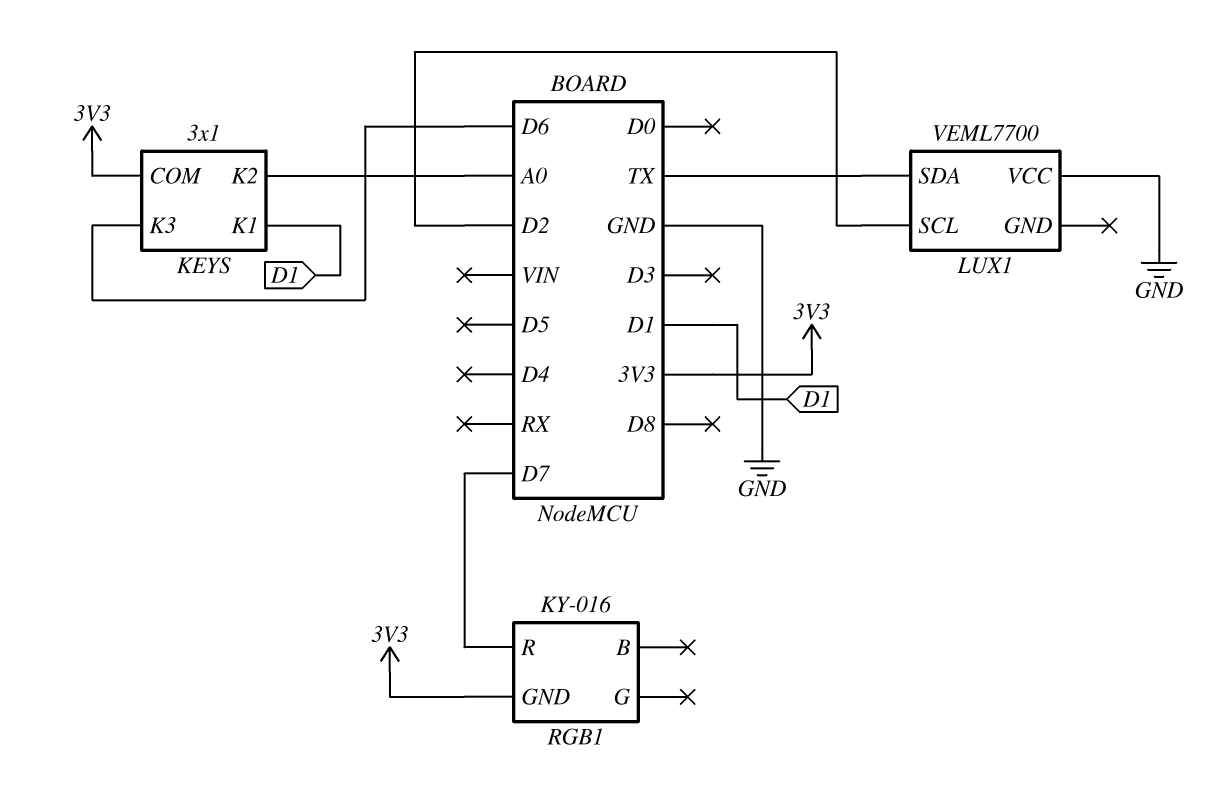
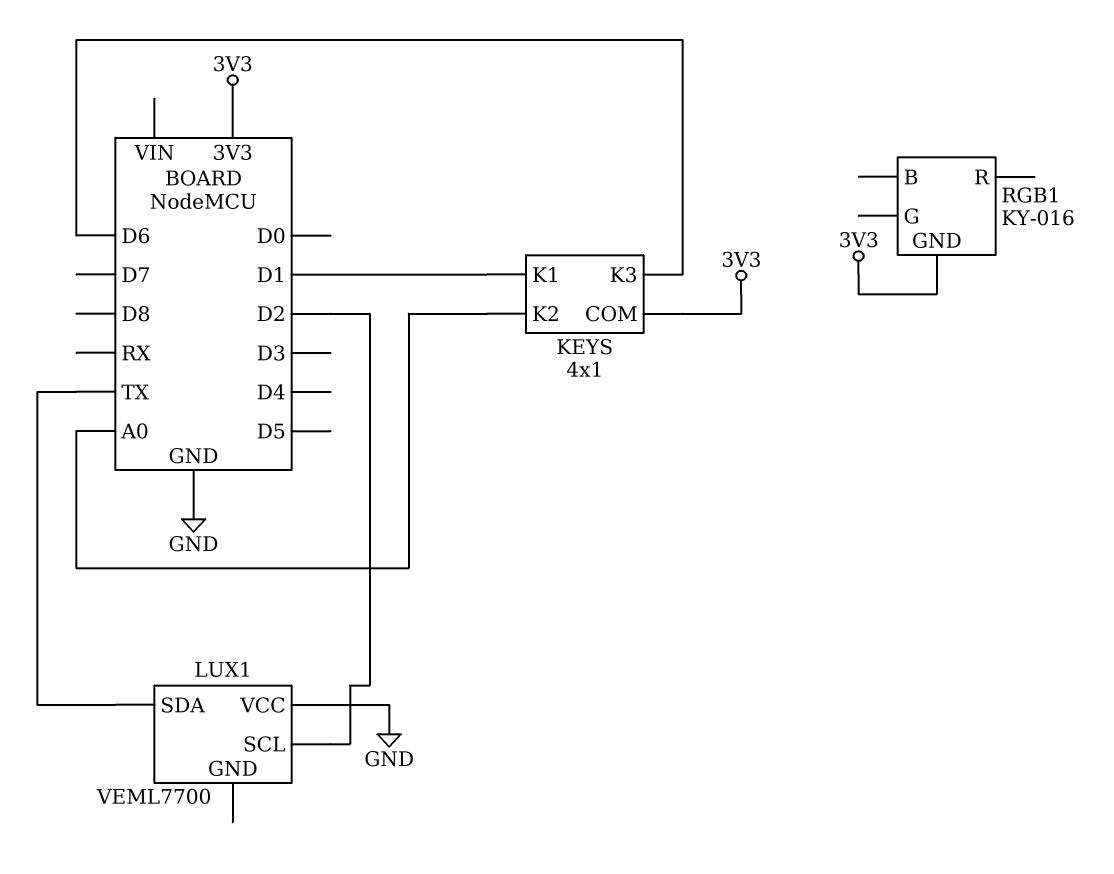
KEYS: 3x1 -> 4x1
RGB1 pin R: D7 -> none

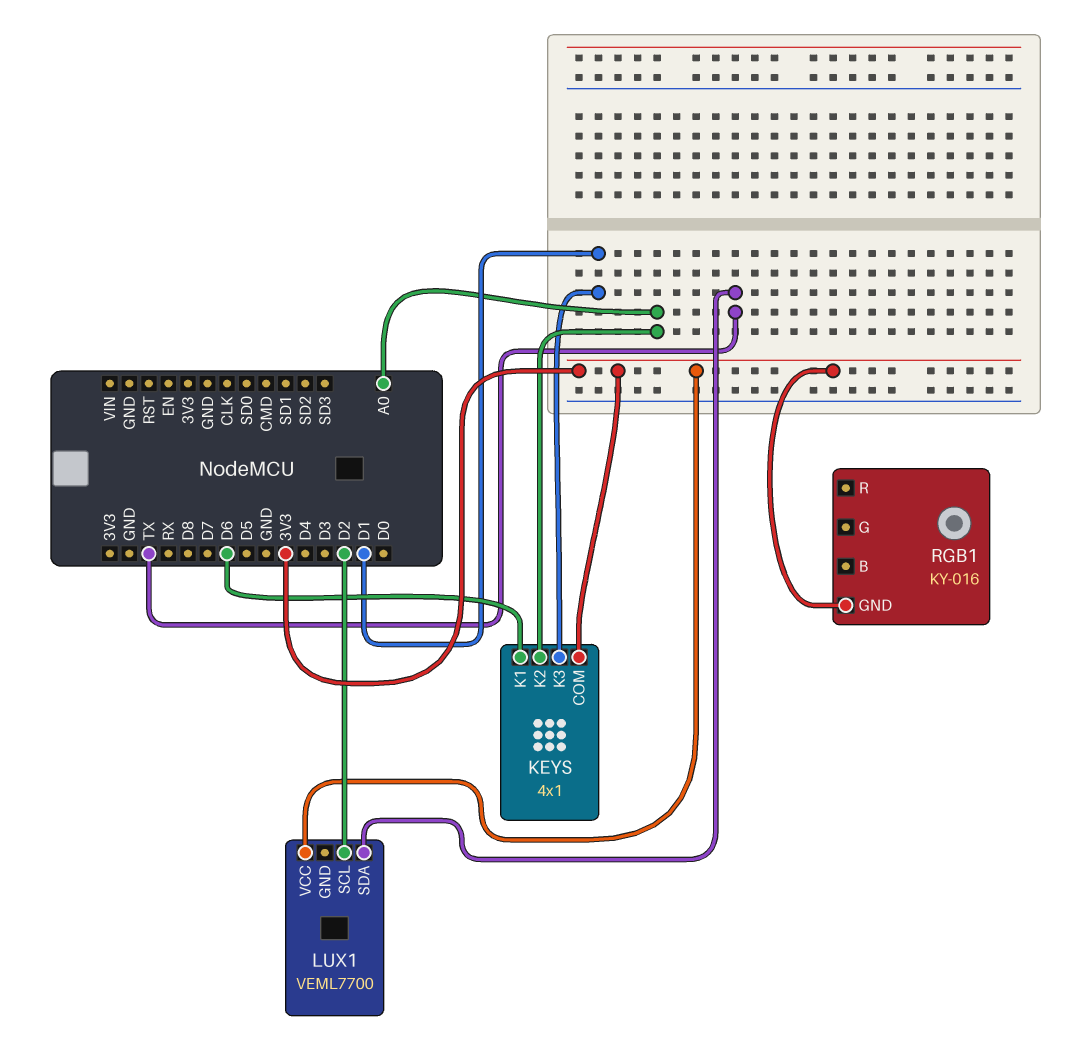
KEYS pin K1: D1 -> D6
KEYS pin K3: D6 -> D1
LUX1 pin VCC: GND -> 3V3

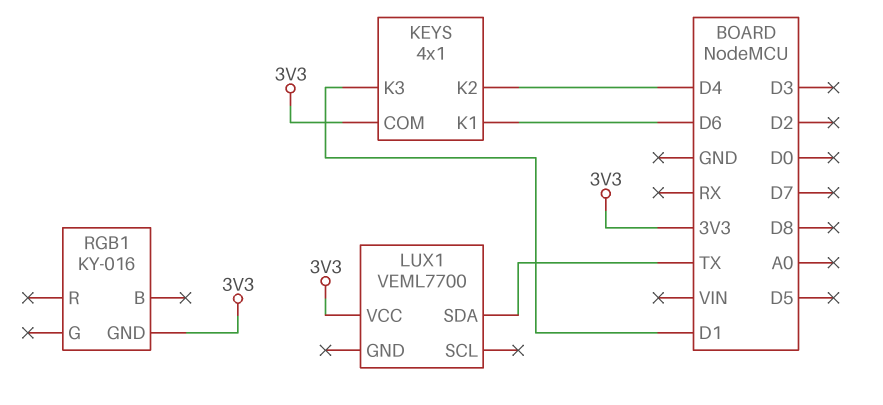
KEYS pin K2: A0 -> D4
LUX1 pin SCL: D2 -> none

